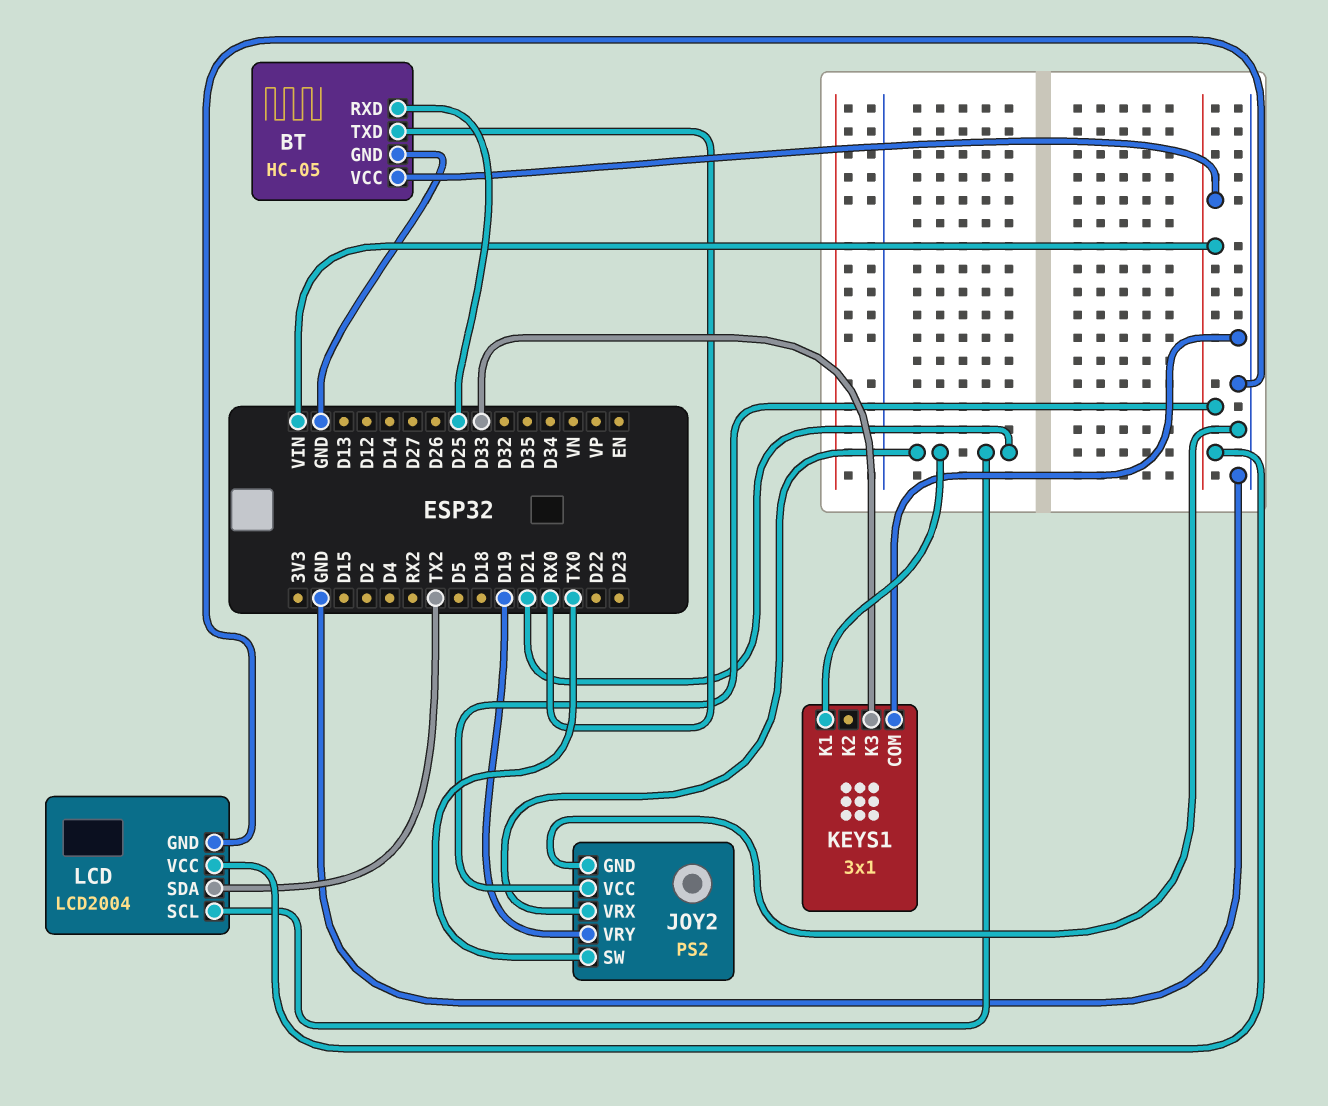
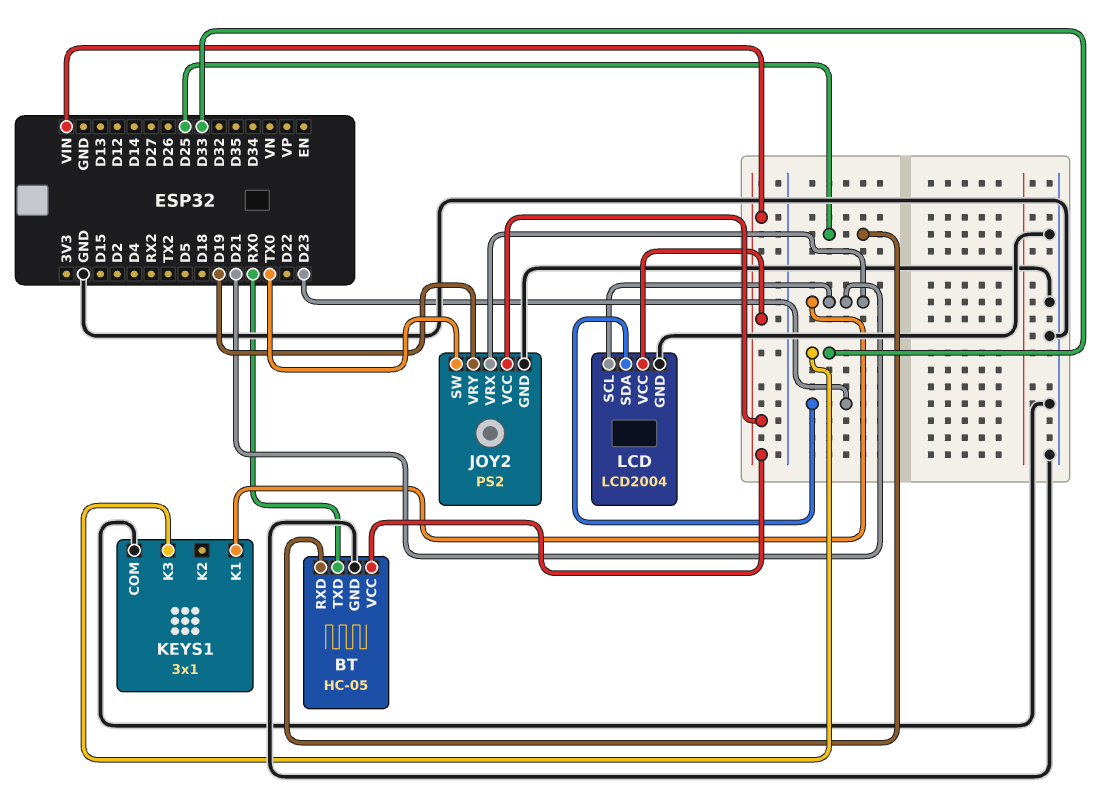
LCD pin SDA: TX2 -> D23

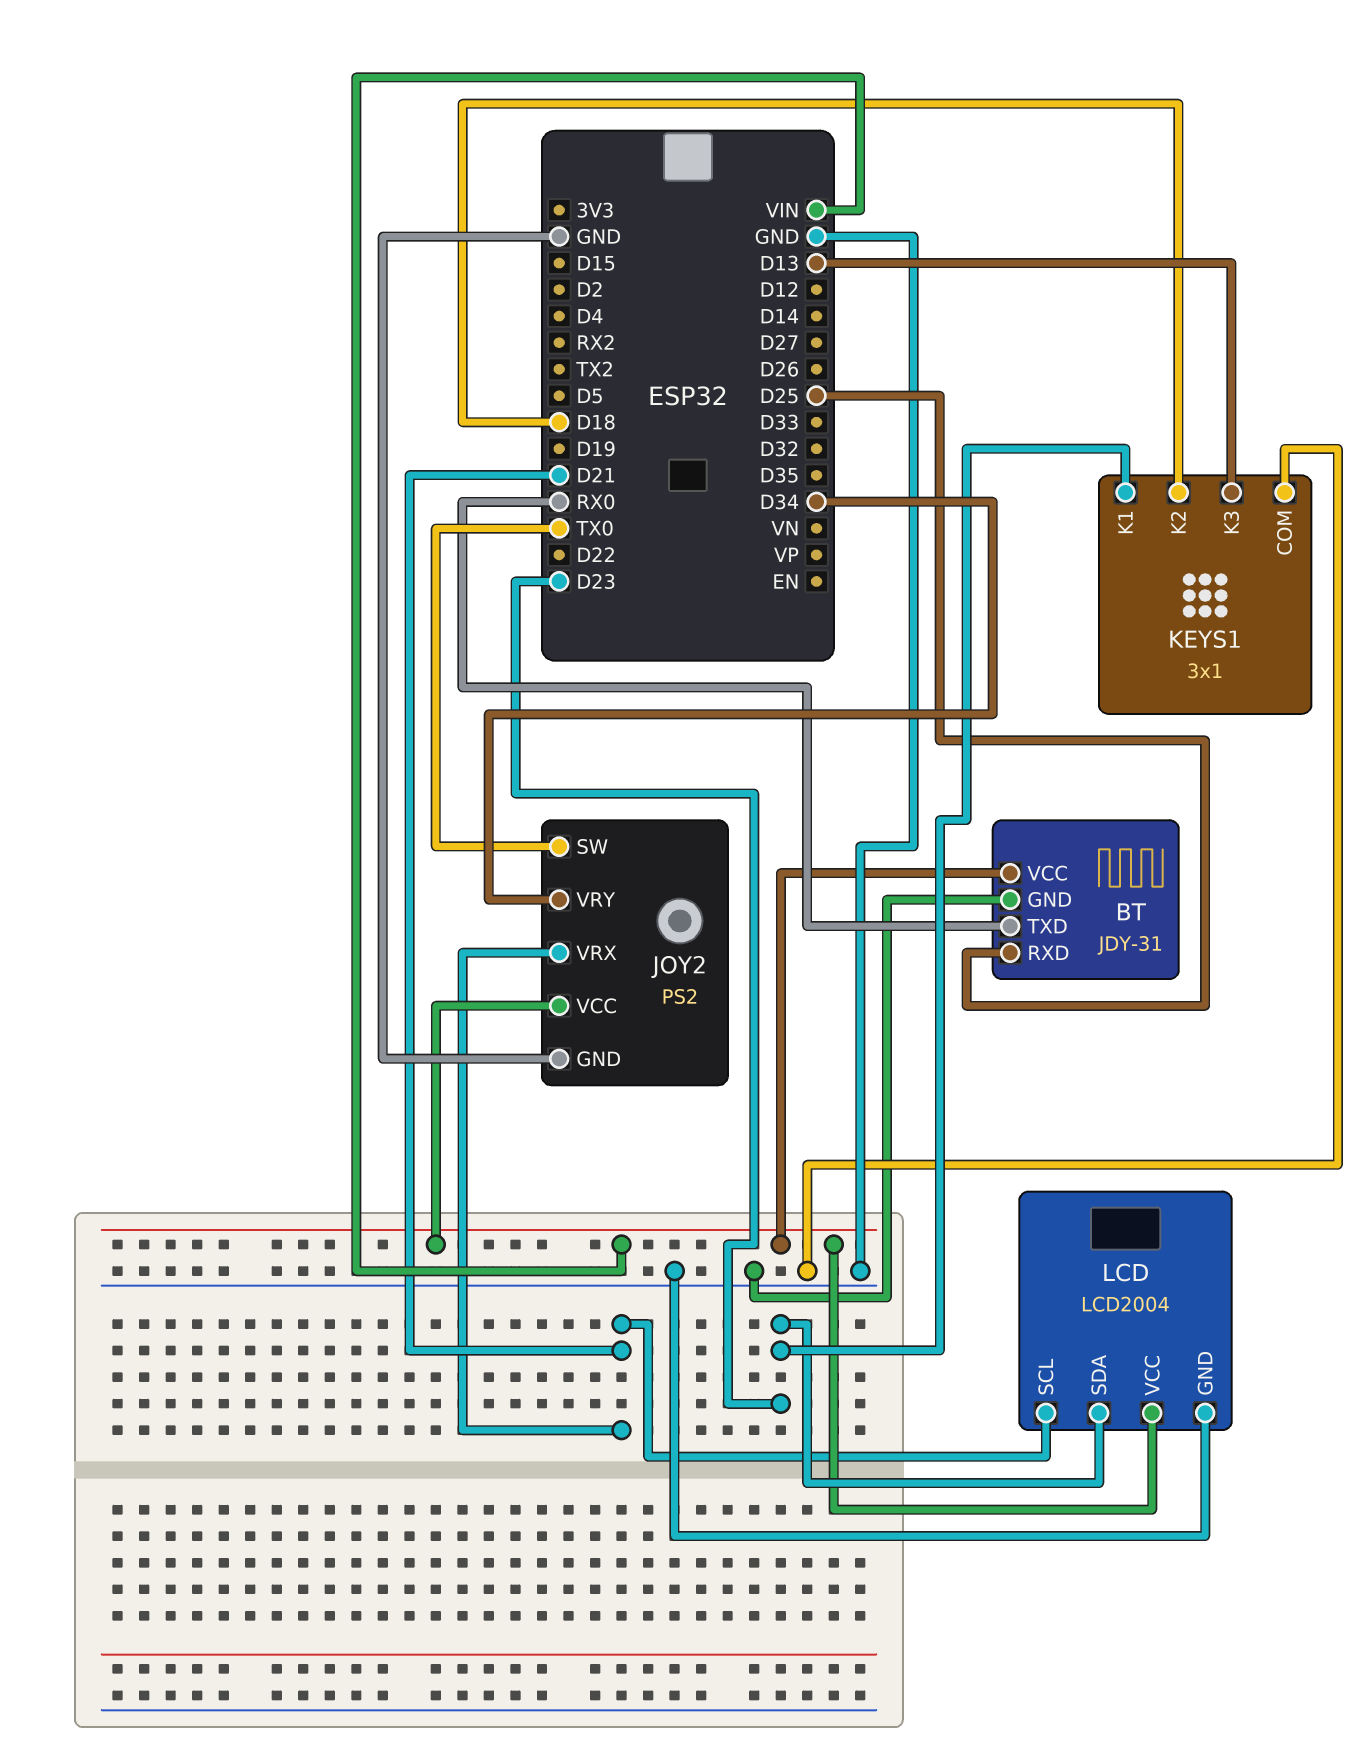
BT: HC-05 -> JDY-31
JOY2 pin VRY: D19 -> D34
KEYS1 pin K1: D21 -> D23
KEYS1 pin K2: none -> D18
KEYS1 pin K3: D33 -> D13

